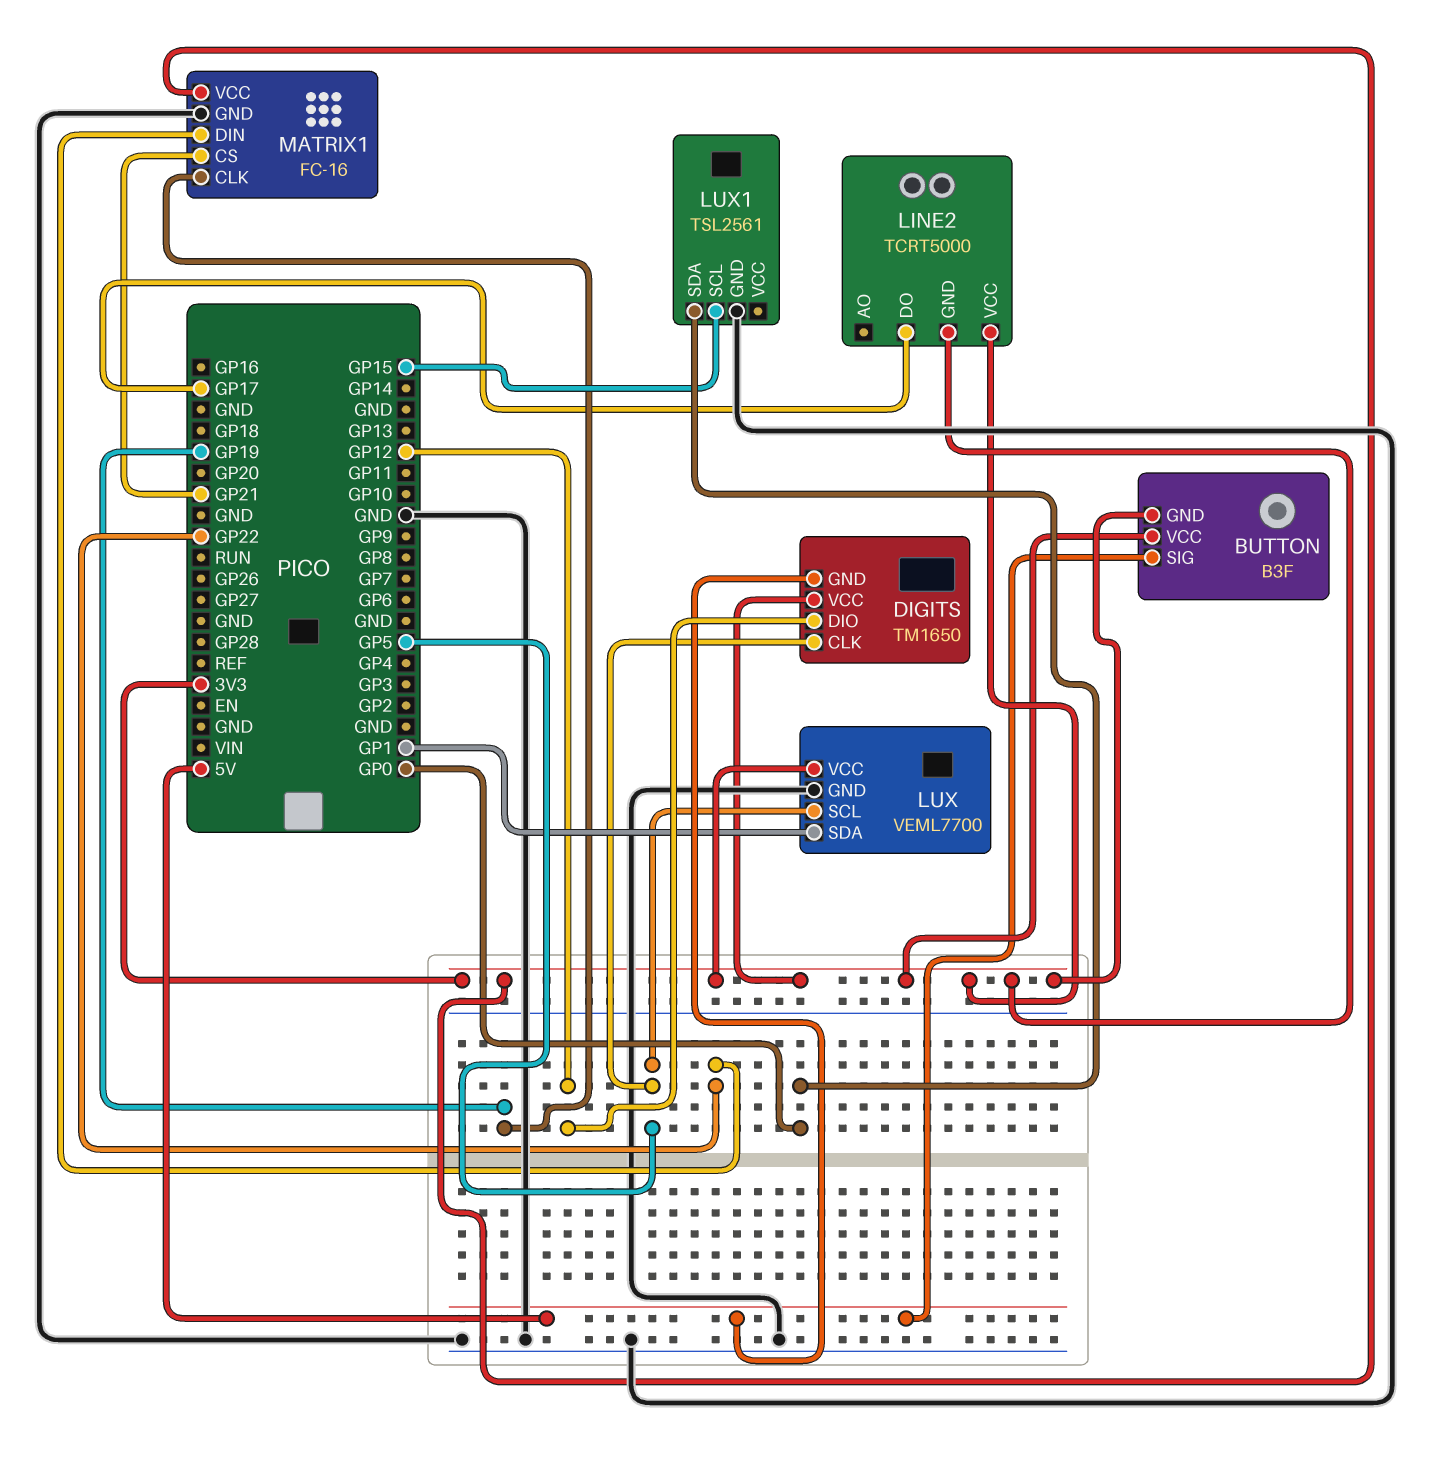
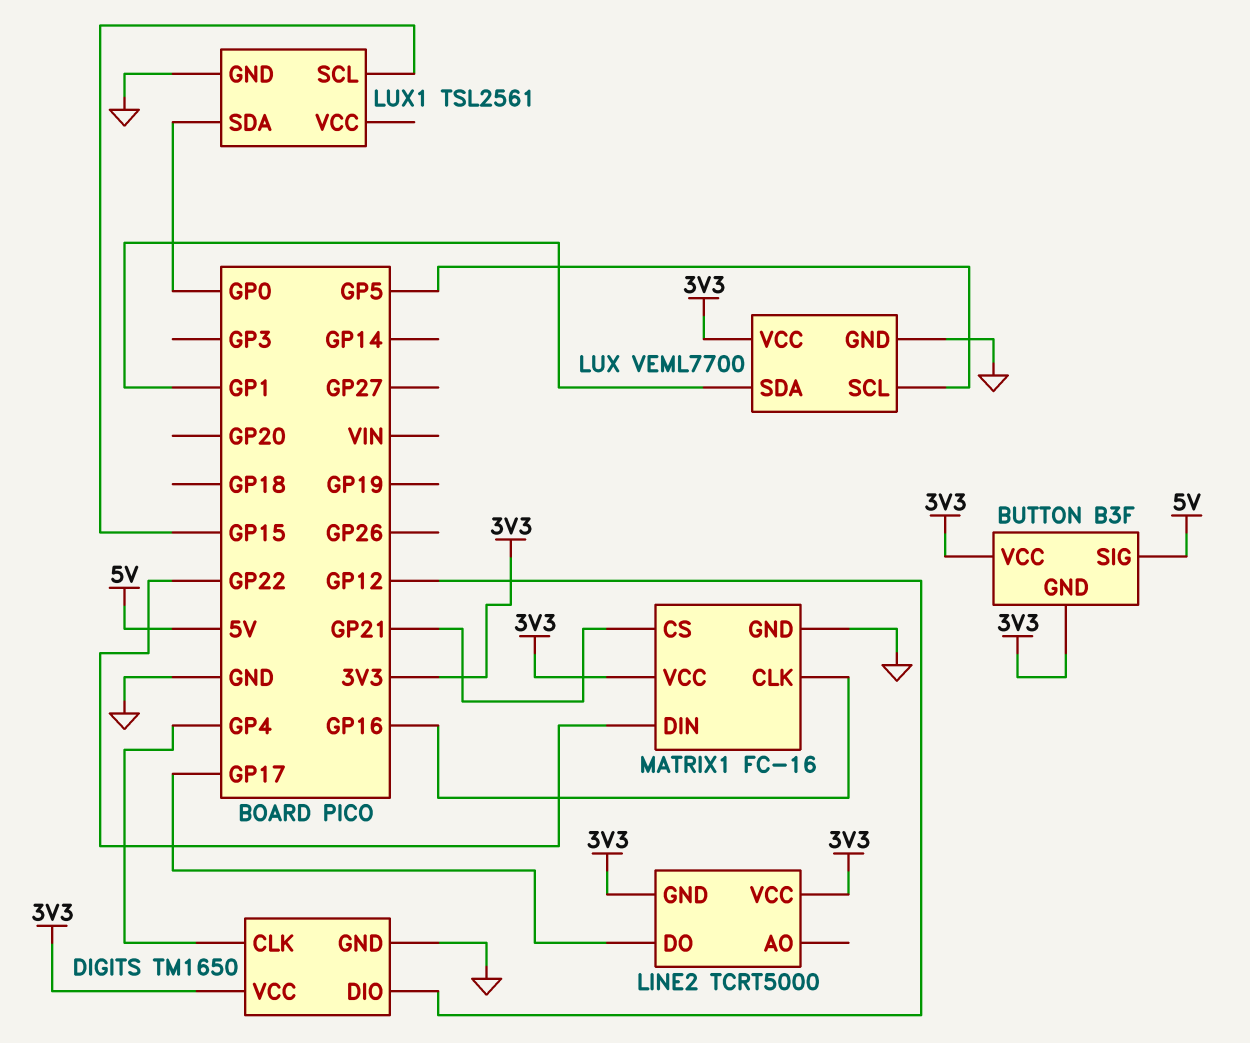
DIGITS pin CLK: GP5 -> GP4
DIGITS pin GND: 5V -> GND
MATRIX1 pin CLK: GP19 -> GP16

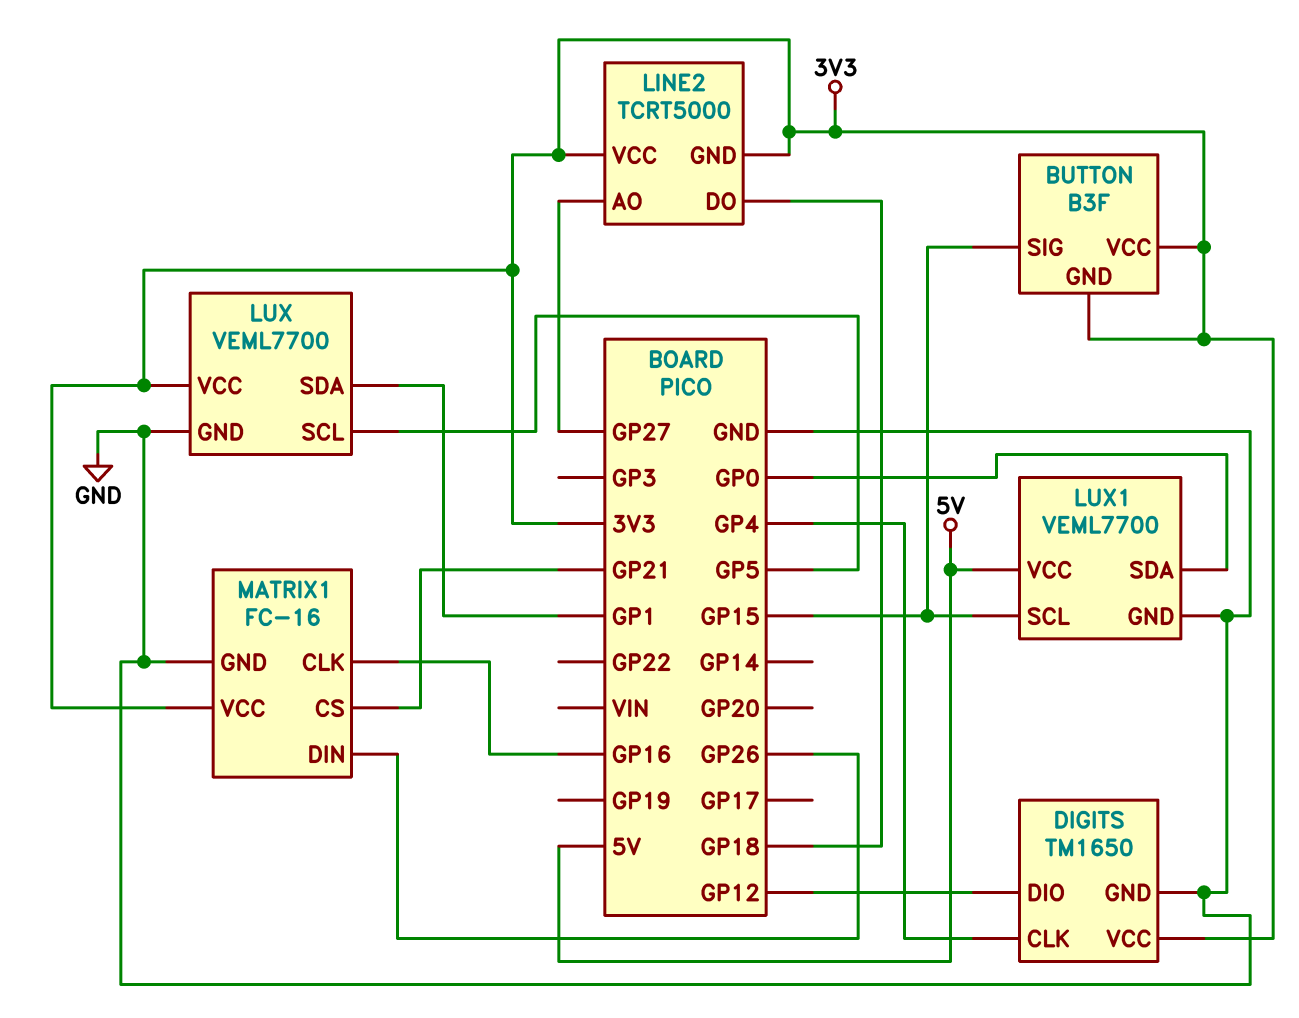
BUTTON pin SIG: 5V -> GP15
LINE2 pin AO: none -> GP27
LINE2 pin DO: GP17 -> GP18
LUX1: TSL2561 -> VEML7700
LUX1 pin VCC: none -> 5V
MATRIX1 pin DIN: GP22 -> GP26

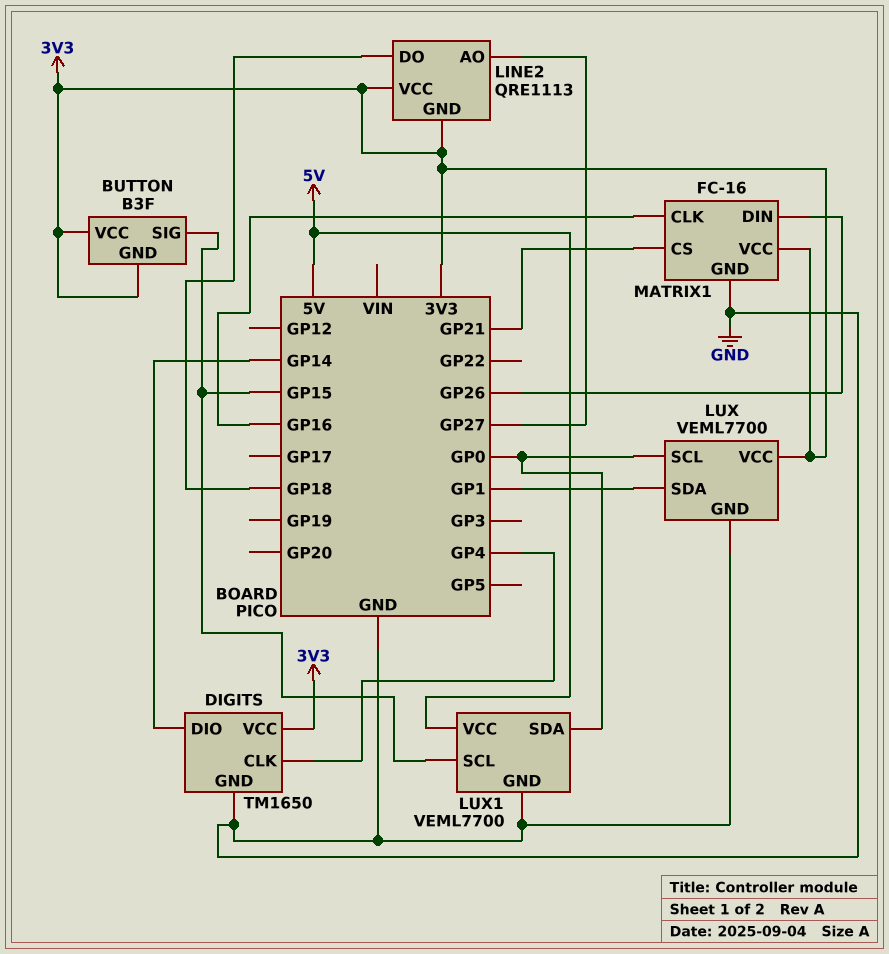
DIGITS pin DIO: GP12 -> GP14
LINE2: TCRT5000 -> QRE1113
LUX pin SCL: GP5 -> GP0

